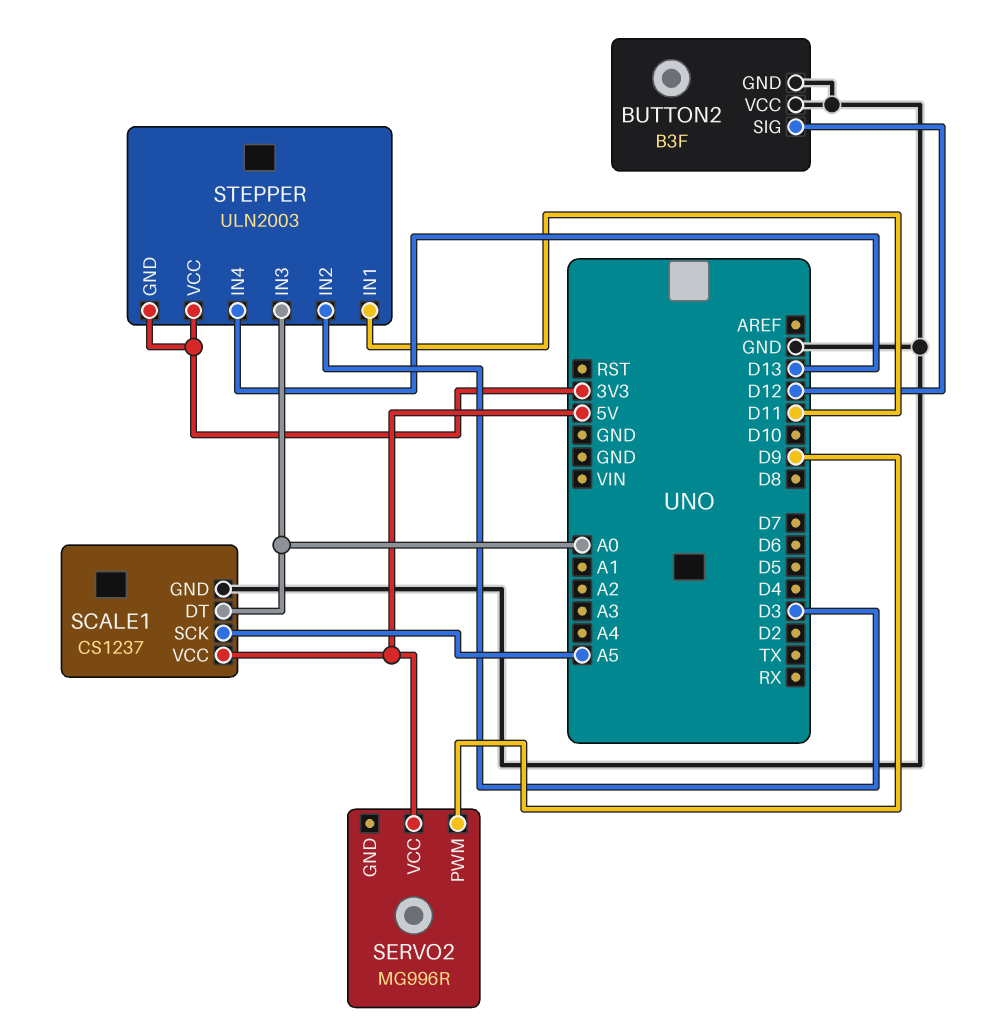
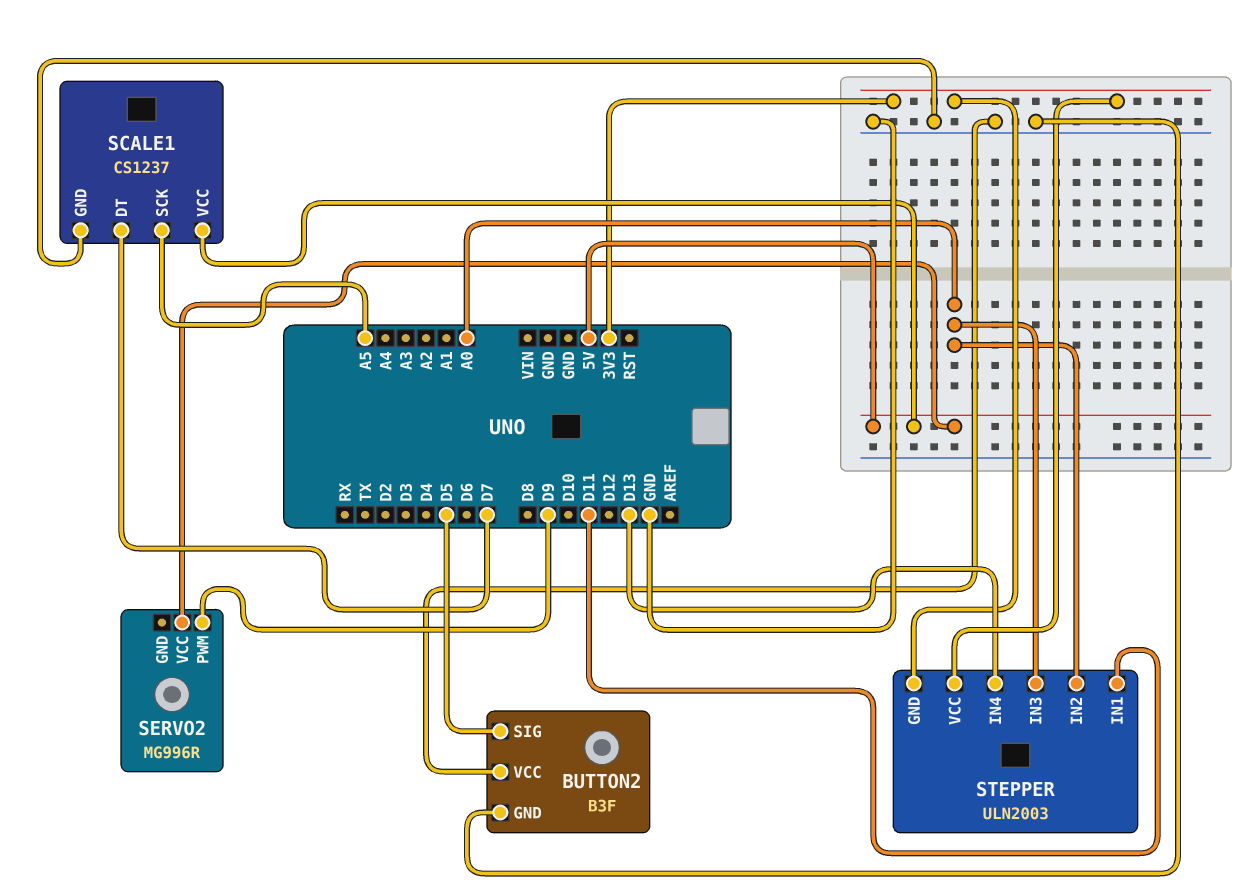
BUTTON2 pin SIG: D12 -> D5
SCALE1 pin DT: A0 -> D7
STEPPER pin IN2: D3 -> A0

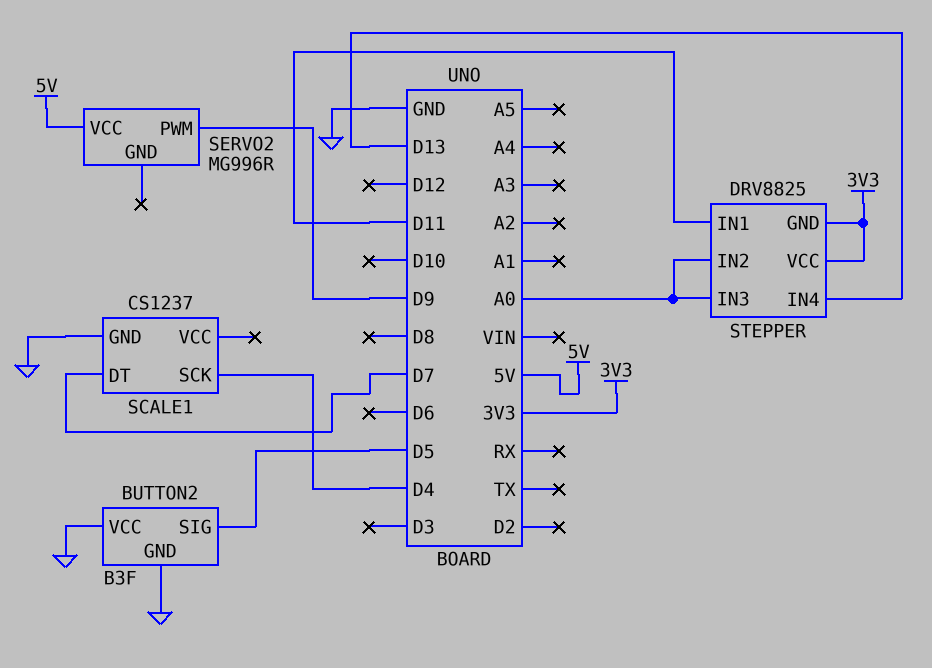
SCALE1 pin SCK: A5 -> D4
SCALE1 pin VCC: 5V -> none
STEPPER: ULN2003 -> DRV8825

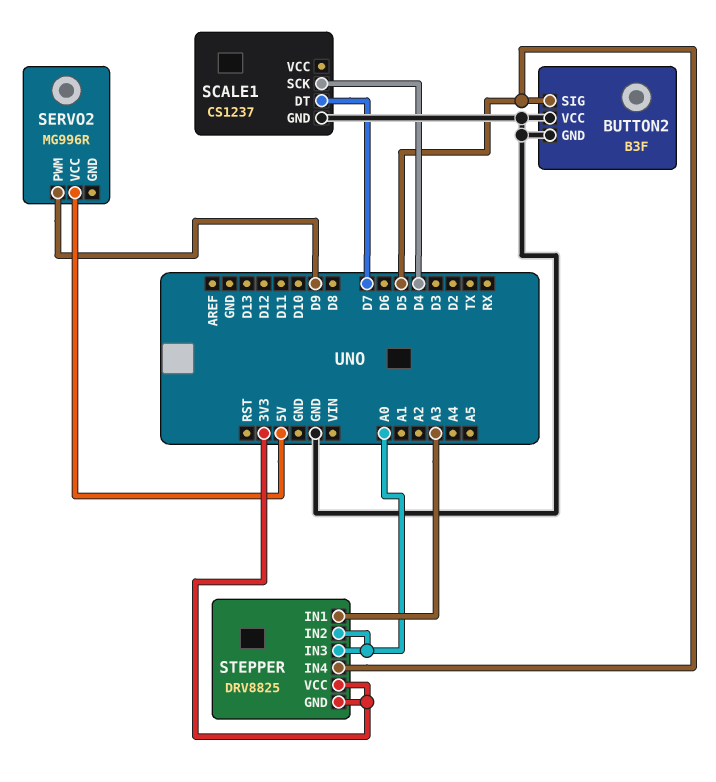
STEPPER pin IN1: D11 -> A3
STEPPER pin IN4: D13 -> D5

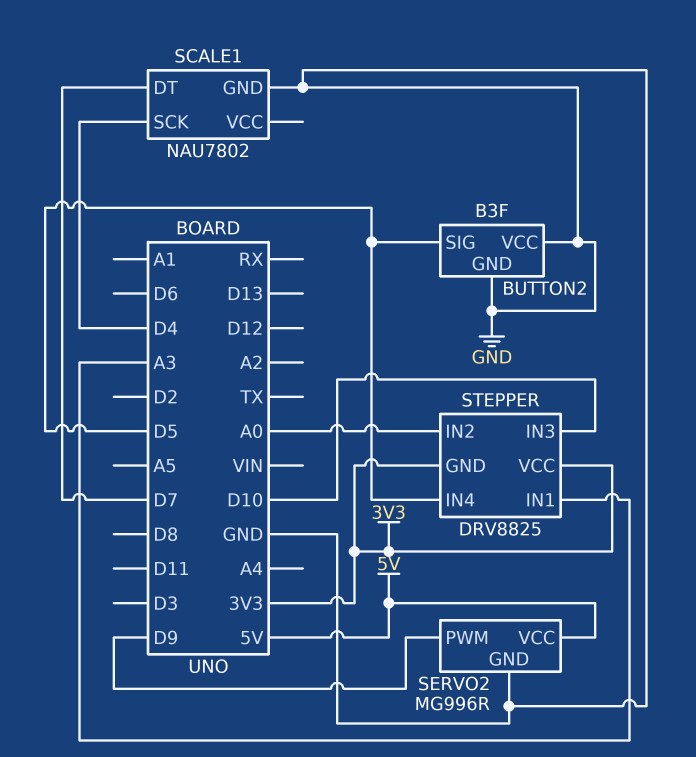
SCALE1: CS1237 -> NAU7802
SERVO2 pin GND: none -> GND
STEPPER pin IN3: A0 -> D10

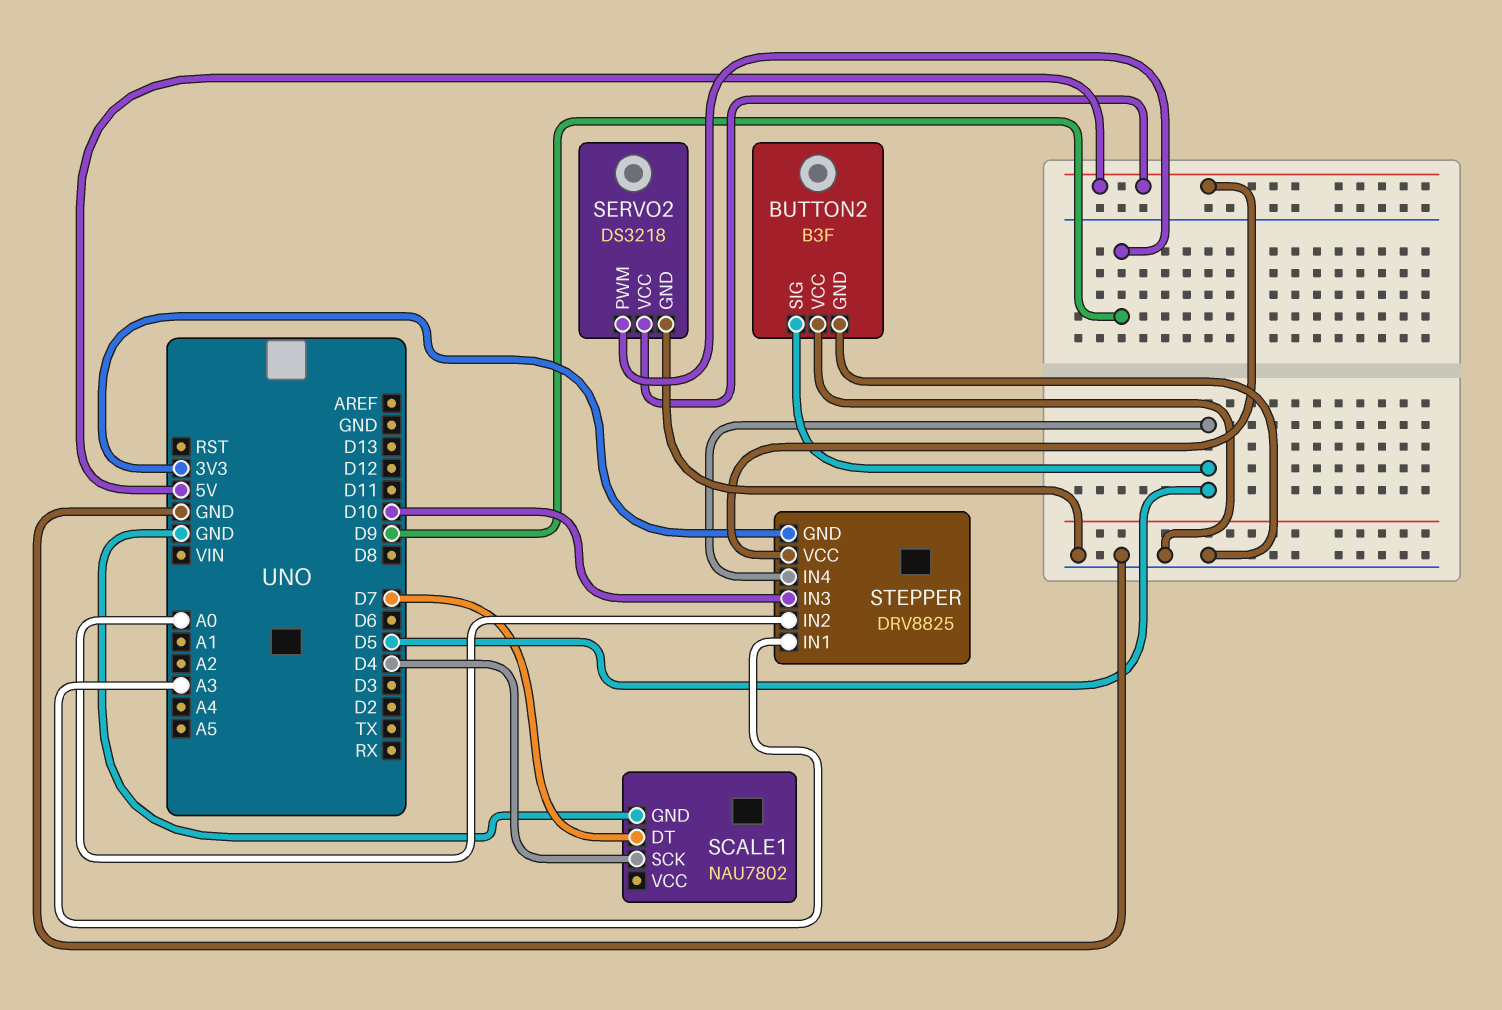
SERVO2: MG996R -> DS3218
STEPPER pin VCC: 3V3 -> 5V

